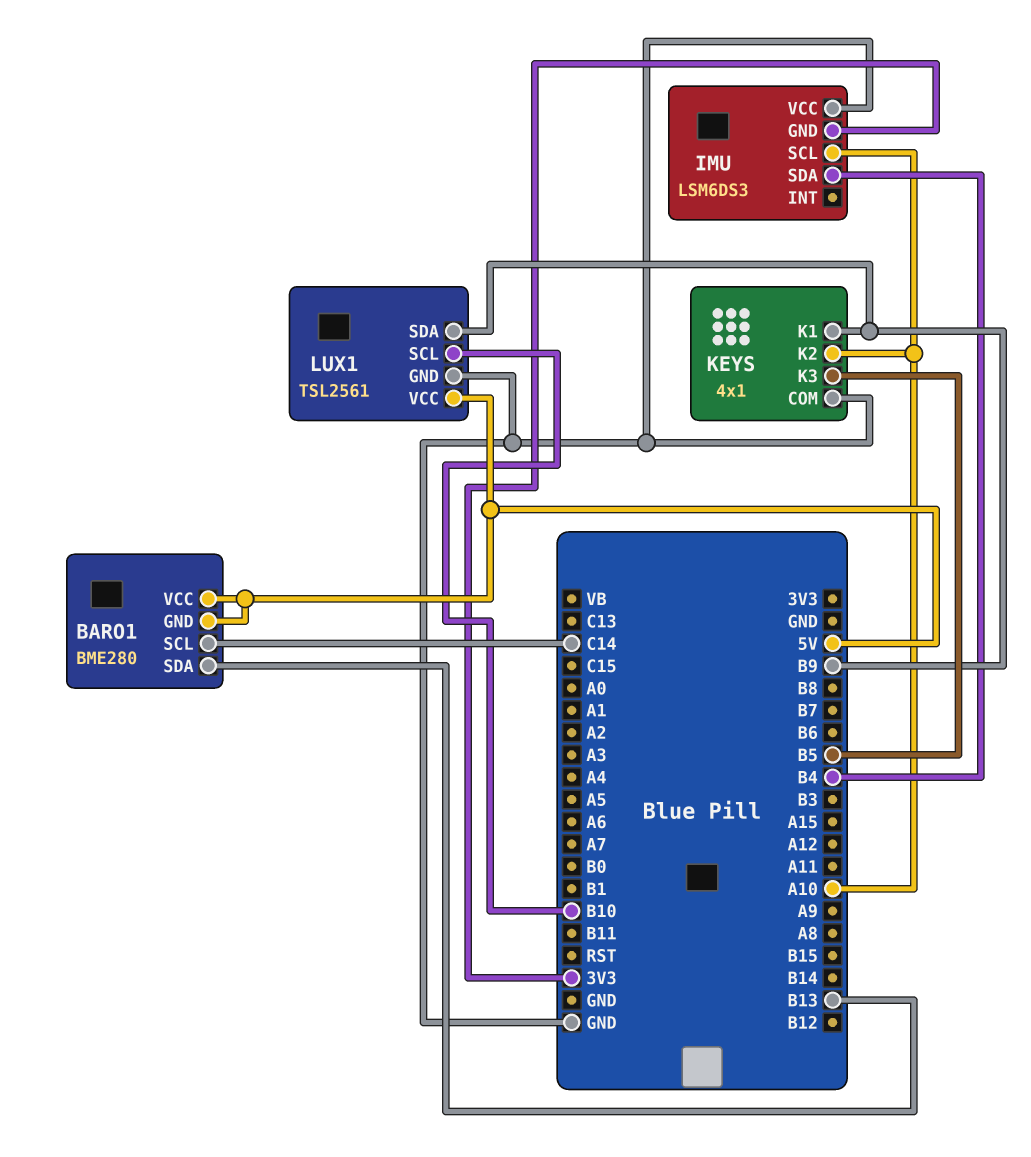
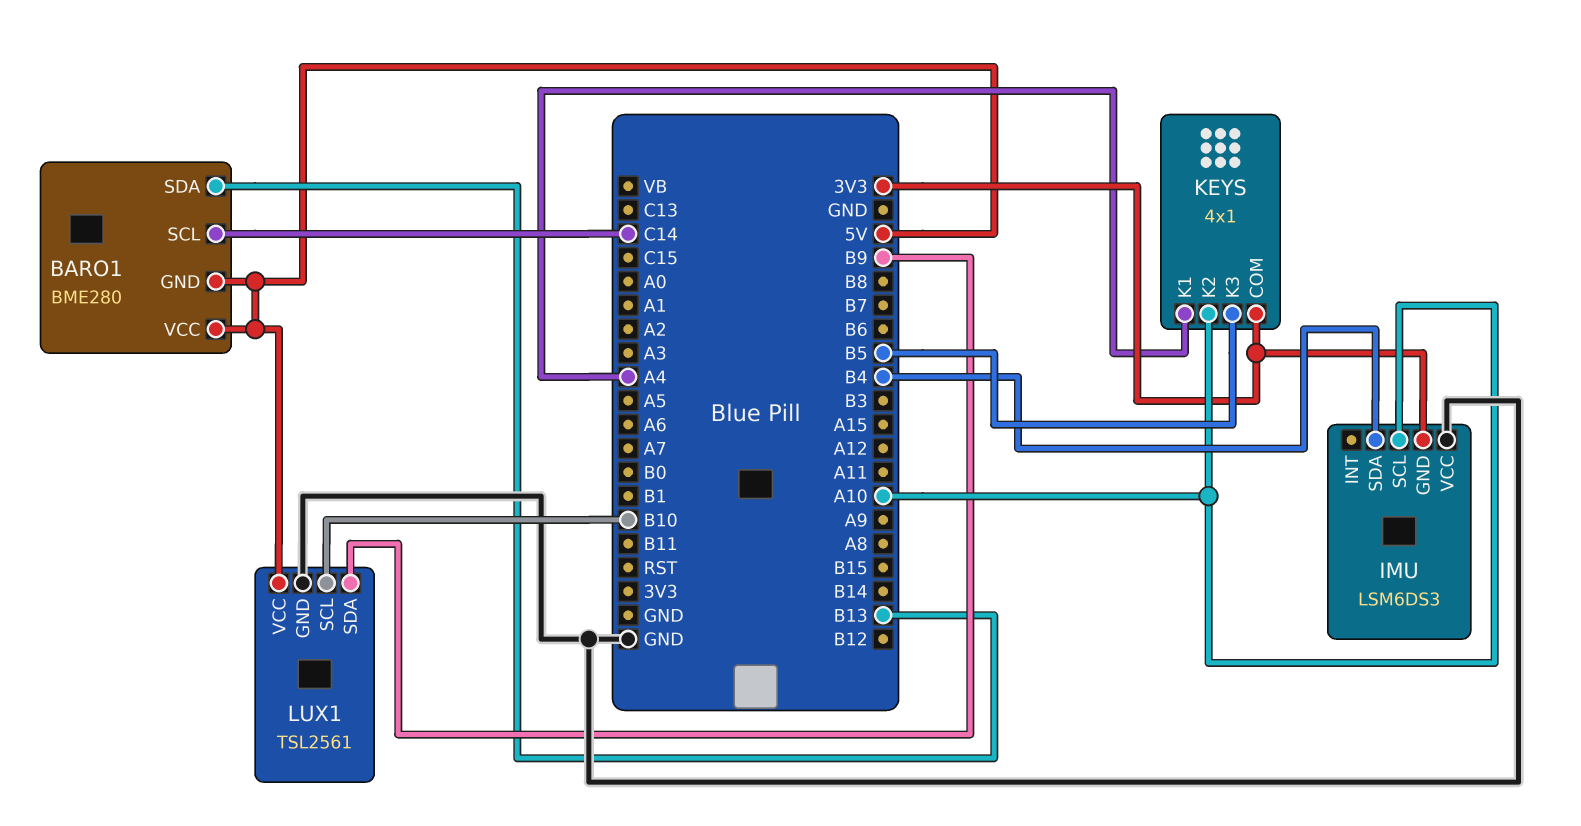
KEYS pin COM: GND -> 3V3
KEYS pin K1: B9 -> A4

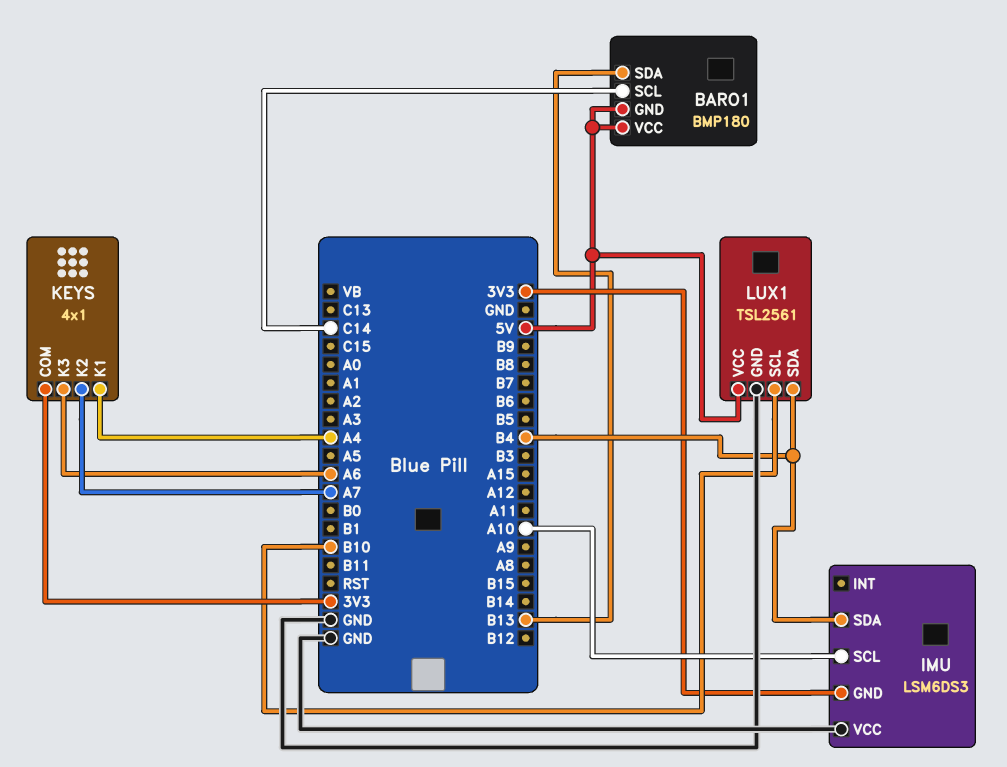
BARO1: BME280 -> BMP180
KEYS pin K2: A10 -> A7
KEYS pin K3: B5 -> A6
LUX1 pin SDA: B9 -> B4

